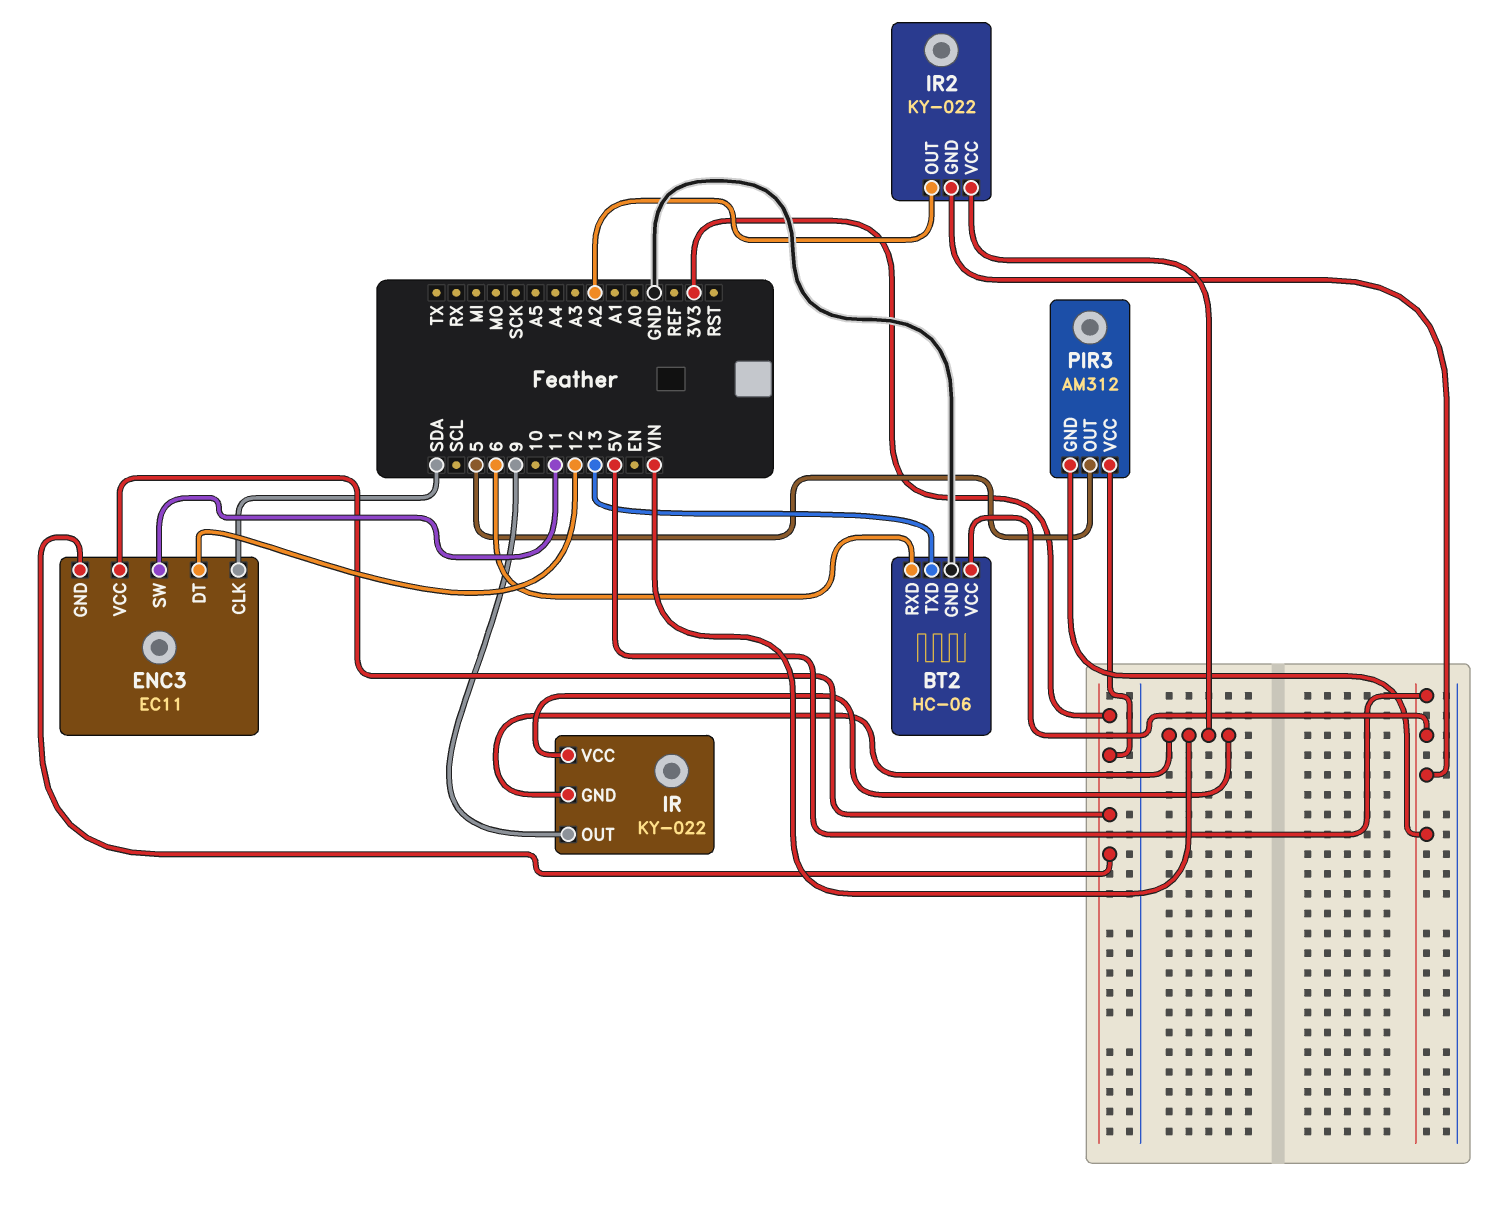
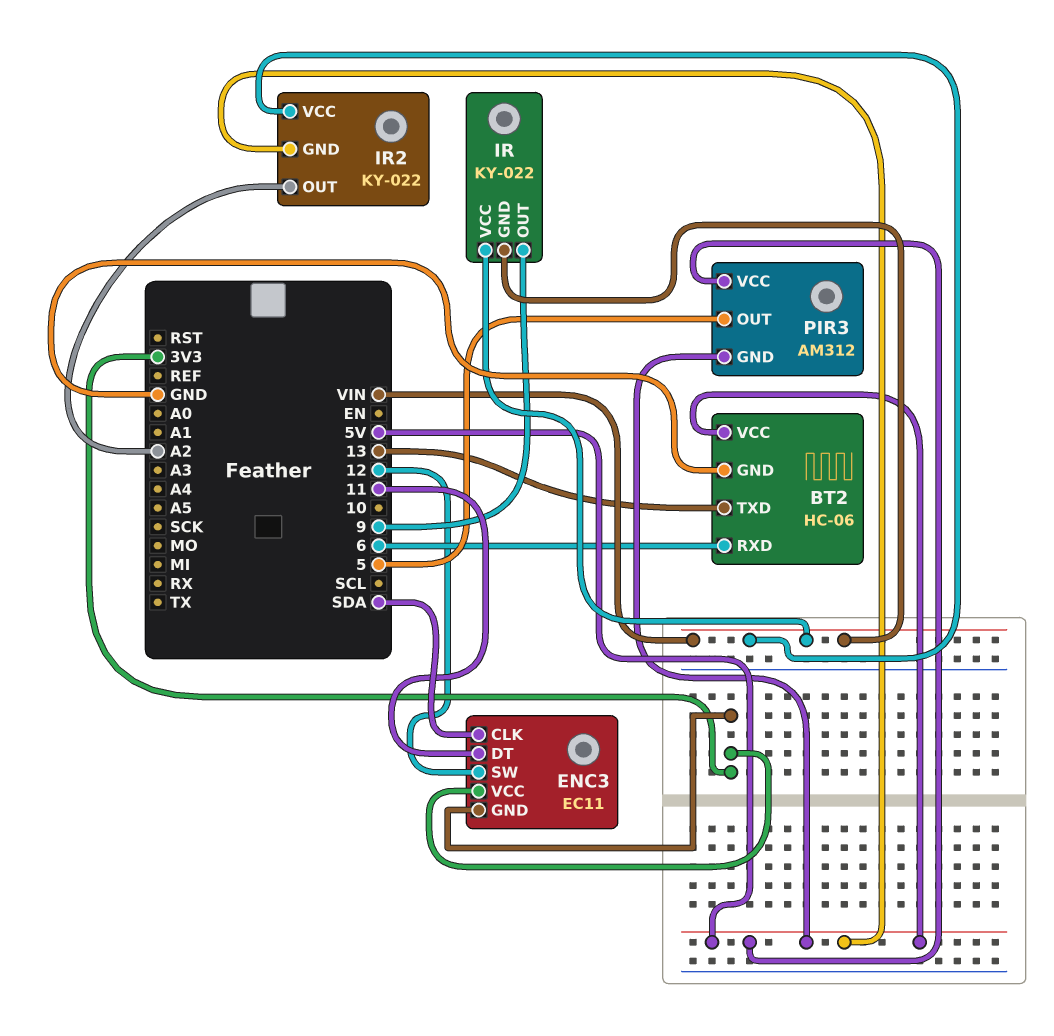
ENC3 pin DT: 12 -> 11
ENC3 pin SW: 11 -> 12
PIR3 pin VCC: 3V3 -> 5V

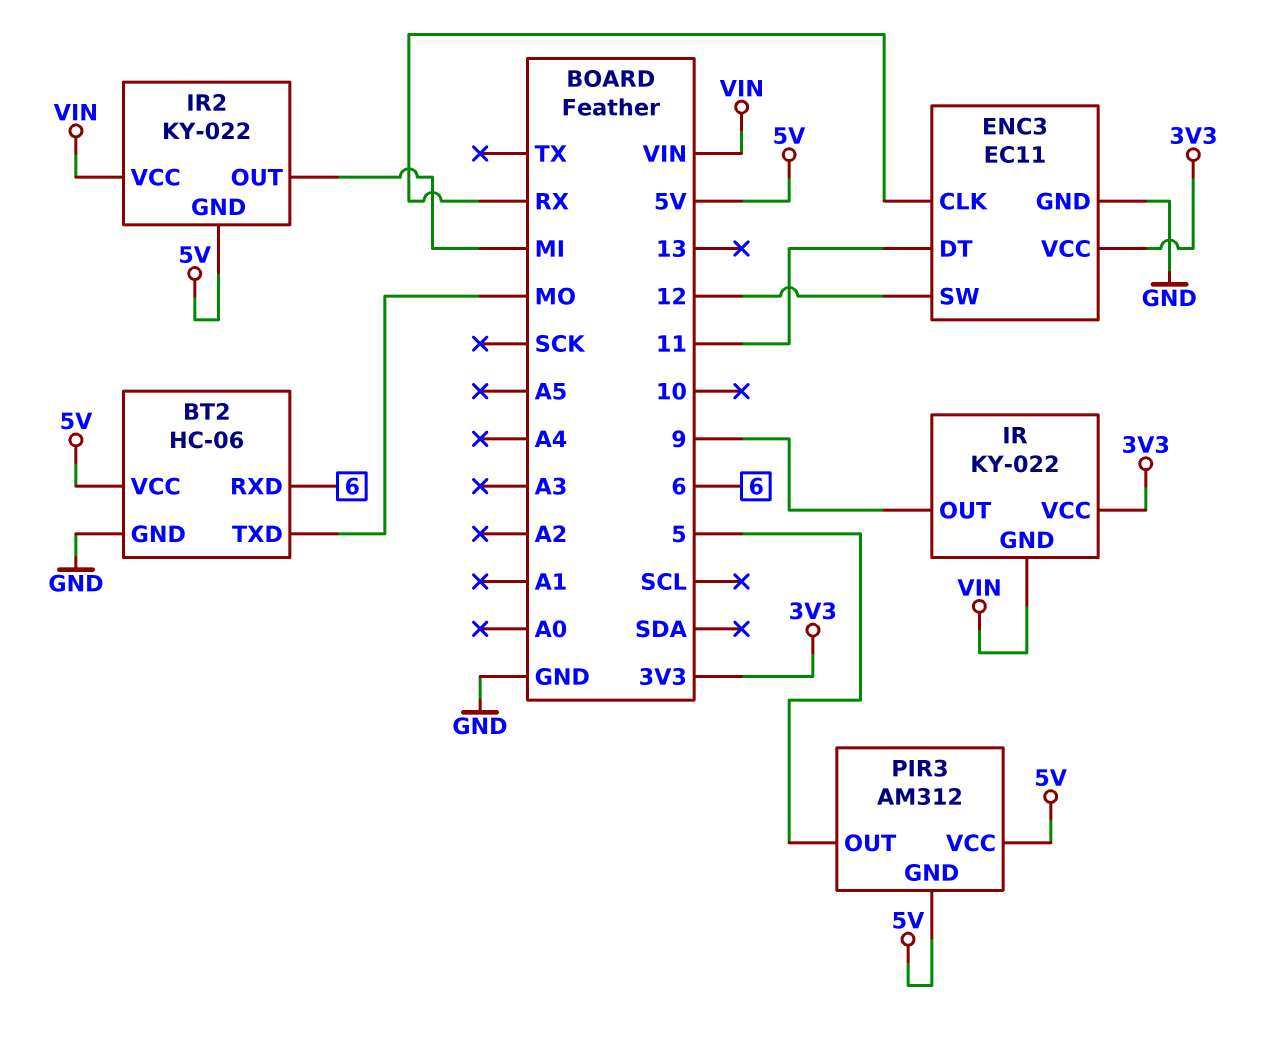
BT2 pin TXD: 13 -> MO
ENC3 pin CLK: SDA -> RX
ENC3 pin GND: 3V3 -> GND
IR pin VCC: VIN -> 3V3
IR2 pin OUT: A2 -> MI

